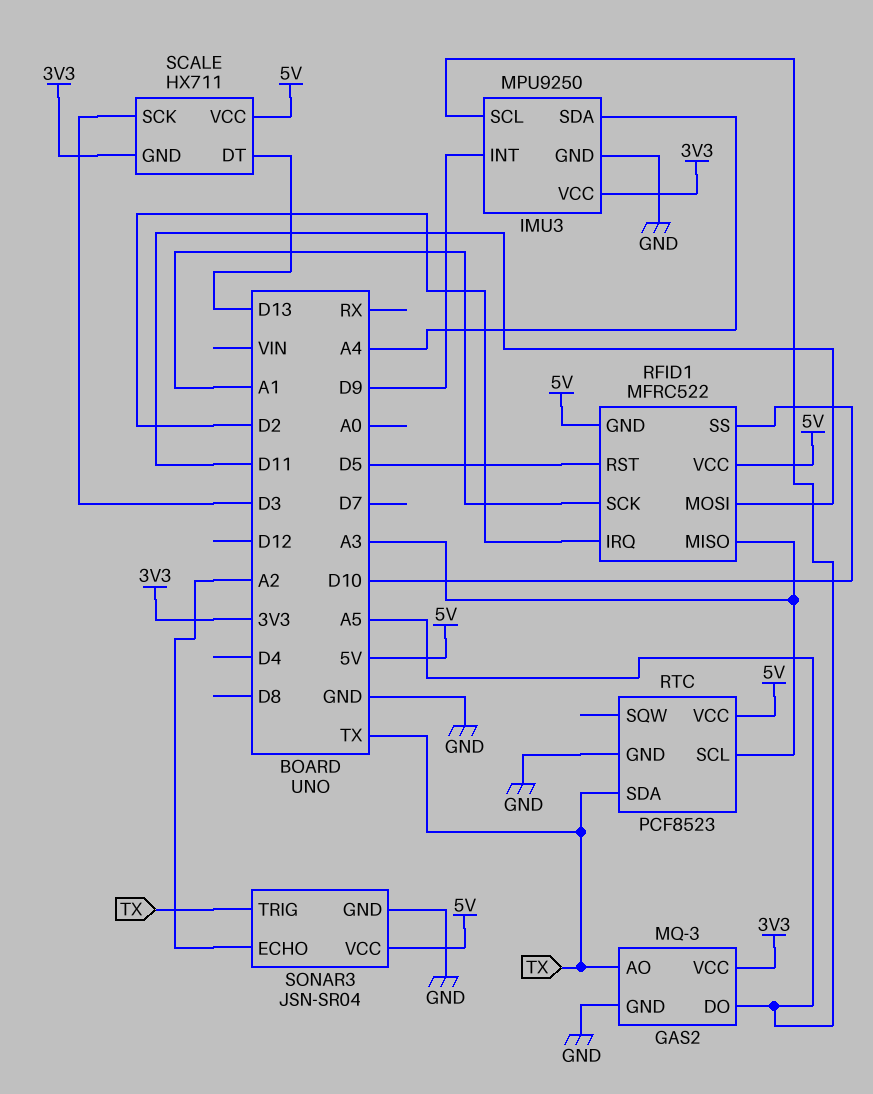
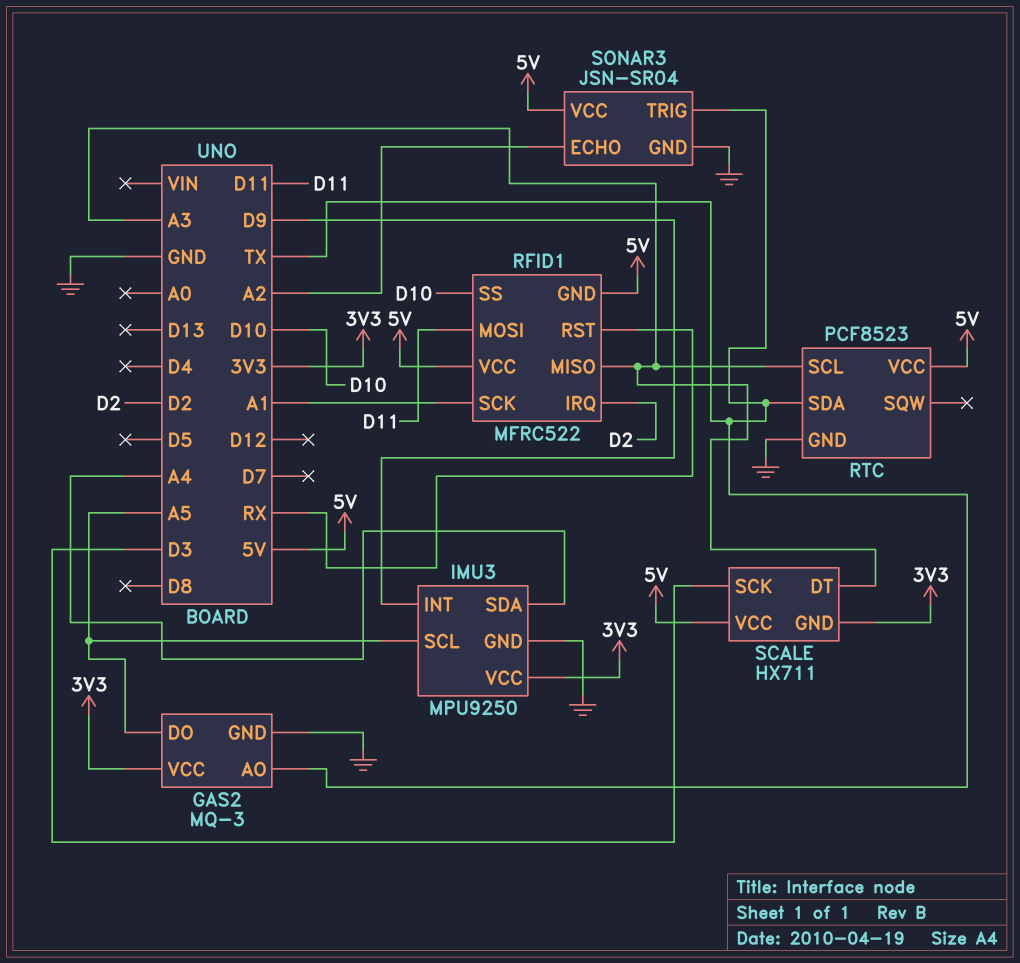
RFID1 pin RST: D5 -> RX
SCALE pin DT: D13 -> A3

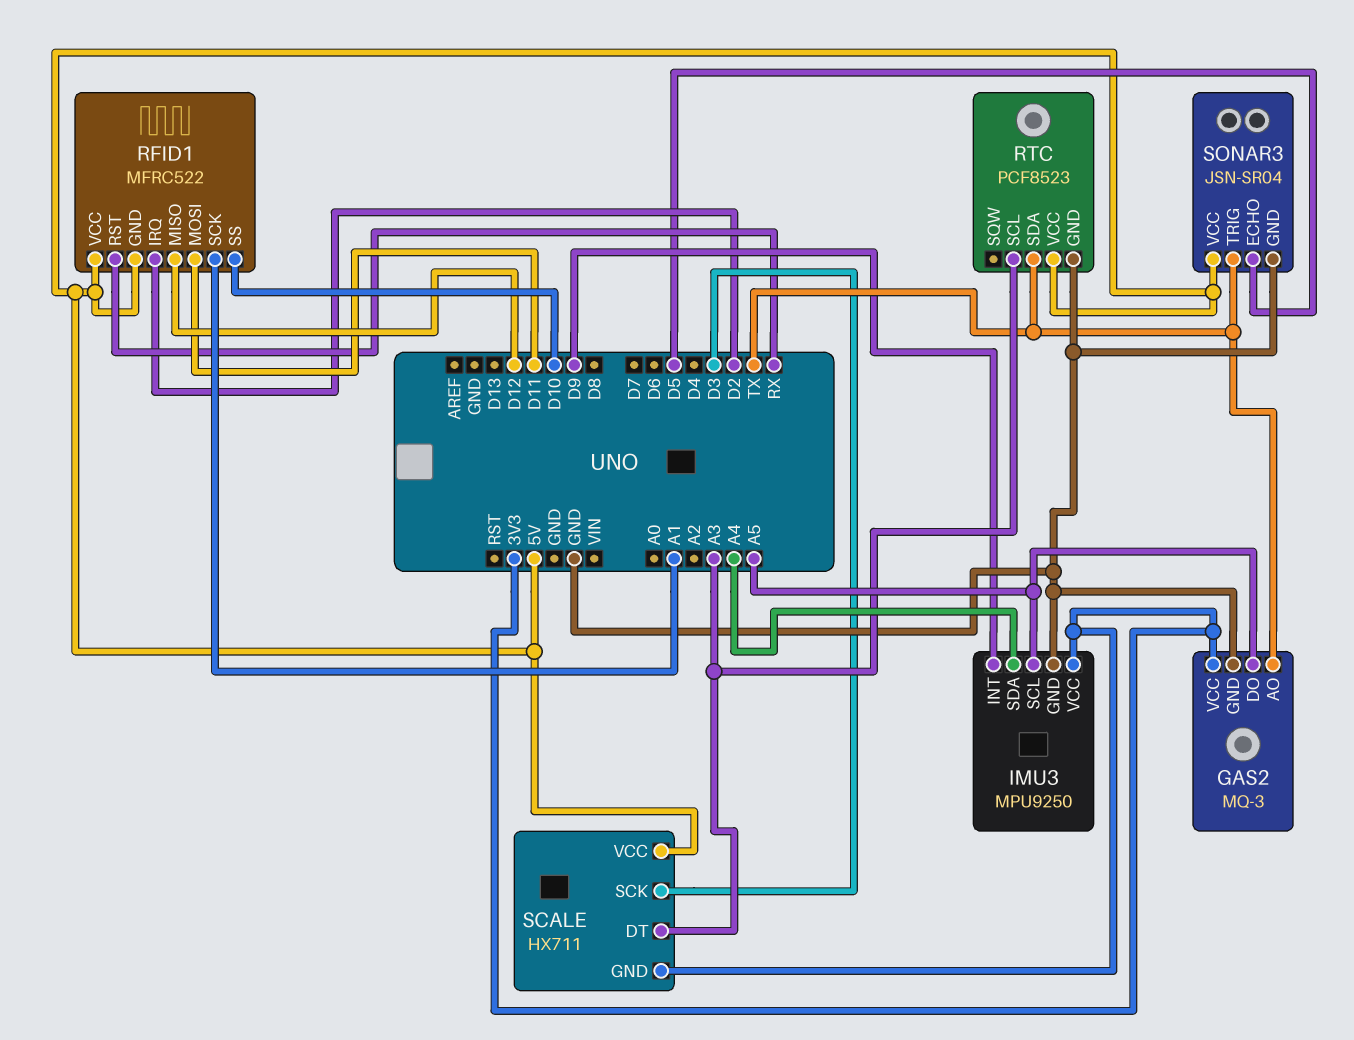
RFID1 pin MISO: A3 -> D12
SONAR3 pin ECHO: A2 -> D5

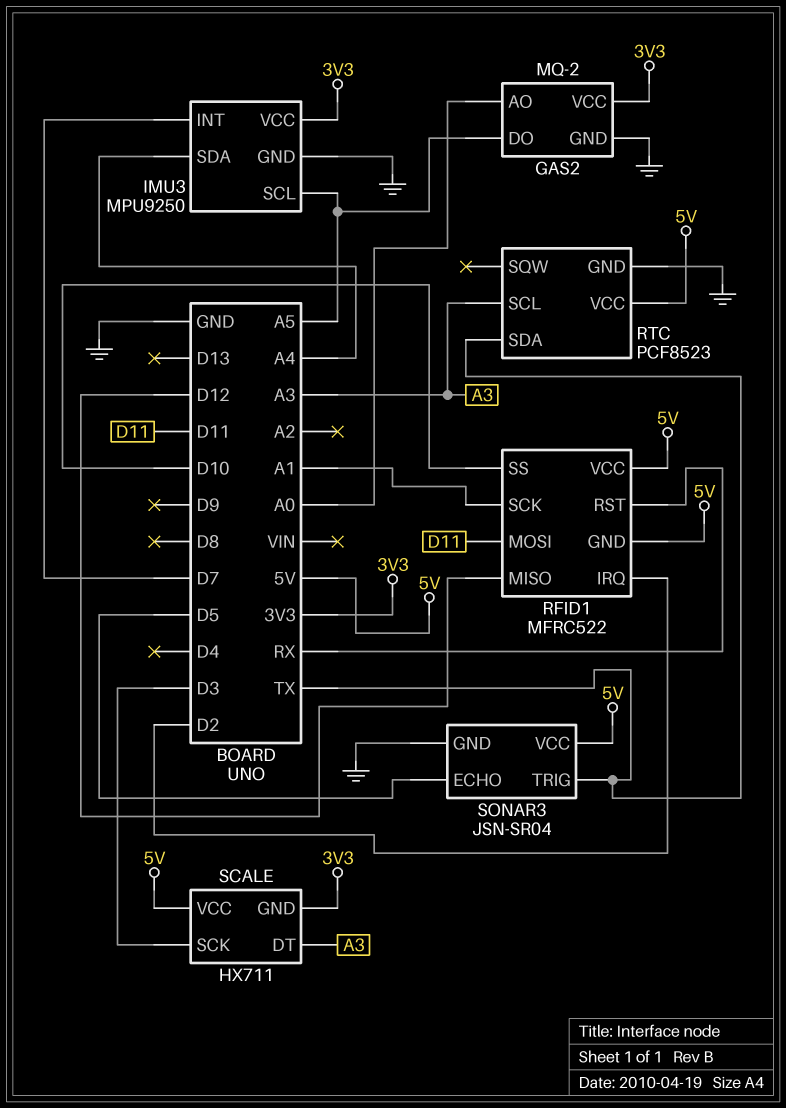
GAS2: MQ-3 -> MQ-2
GAS2 pin AO: TX -> A0
IMU3 pin INT: D9 -> D7

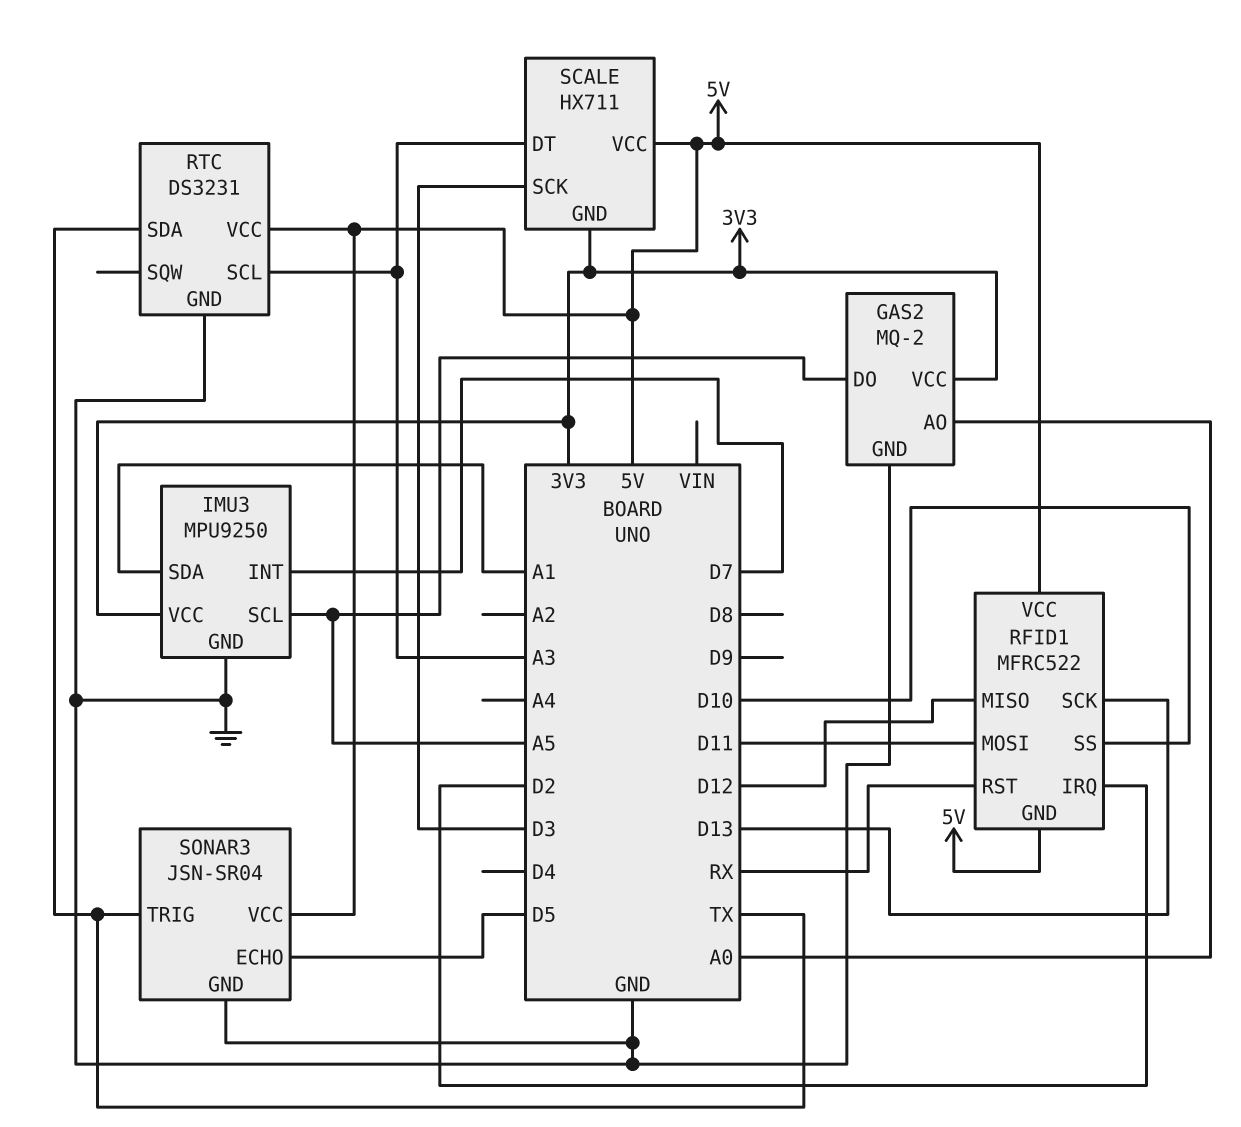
IMU3 pin SDA: A4 -> A1
RFID1 pin SCK: A1 -> D13
RTC: PCF8523 -> DS3231

